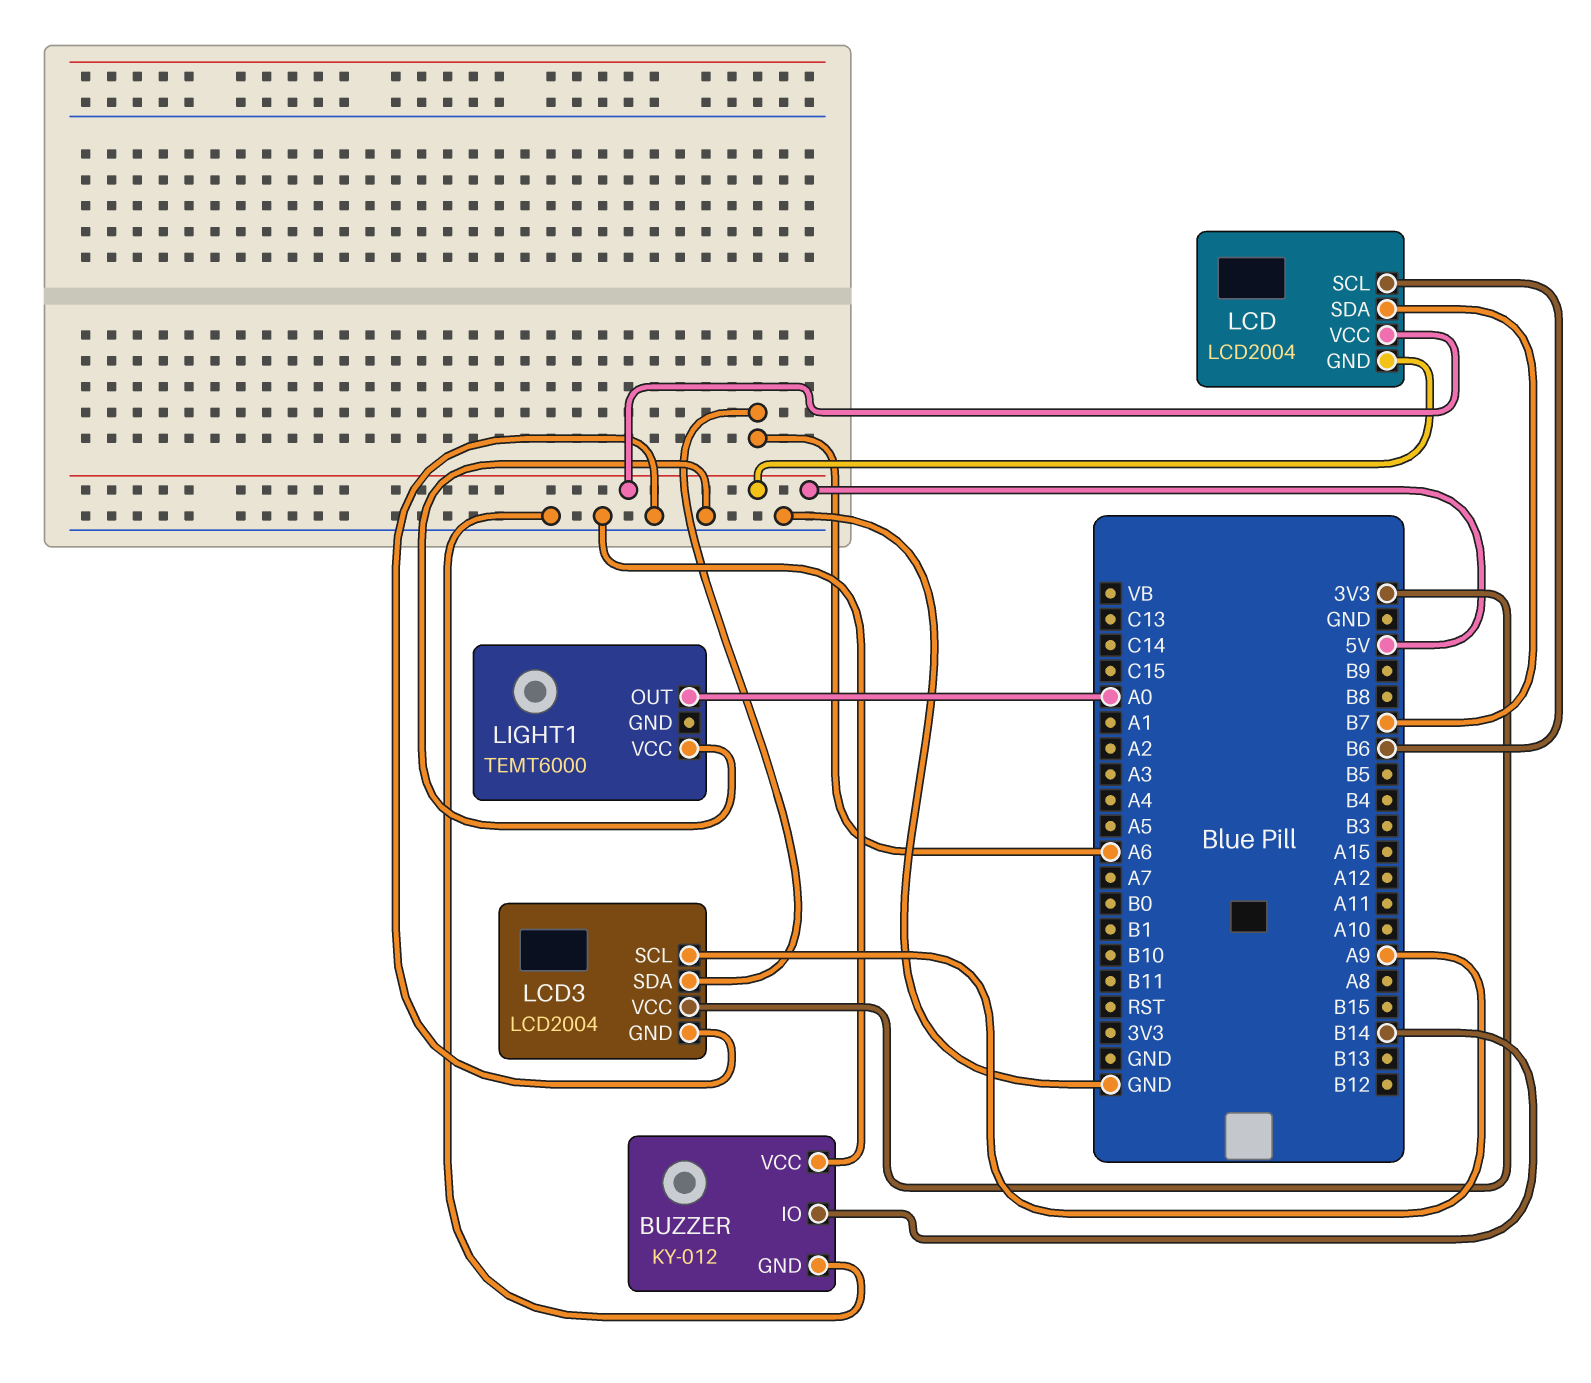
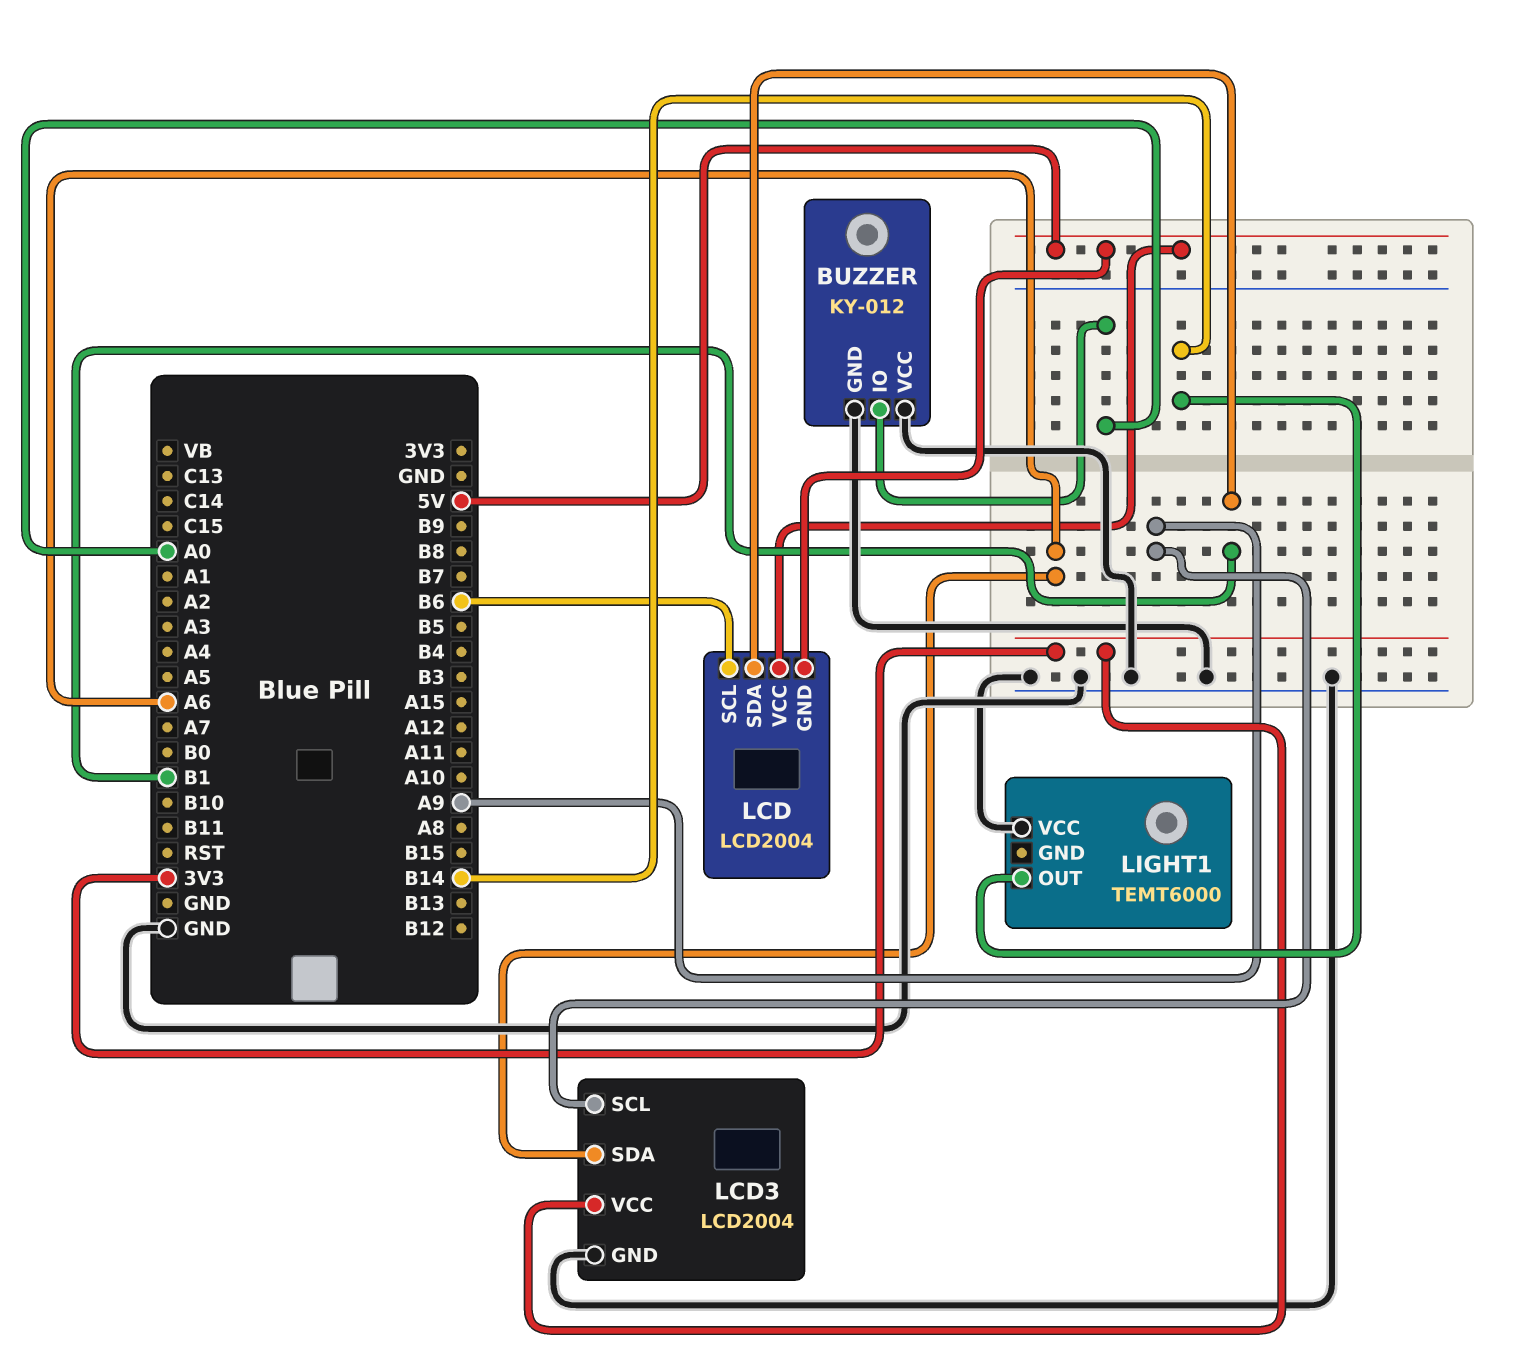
BUZZER pin IO: B14 -> A0
LCD pin SDA: B7 -> B1
LIGHT1 pin OUT: A0 -> B14

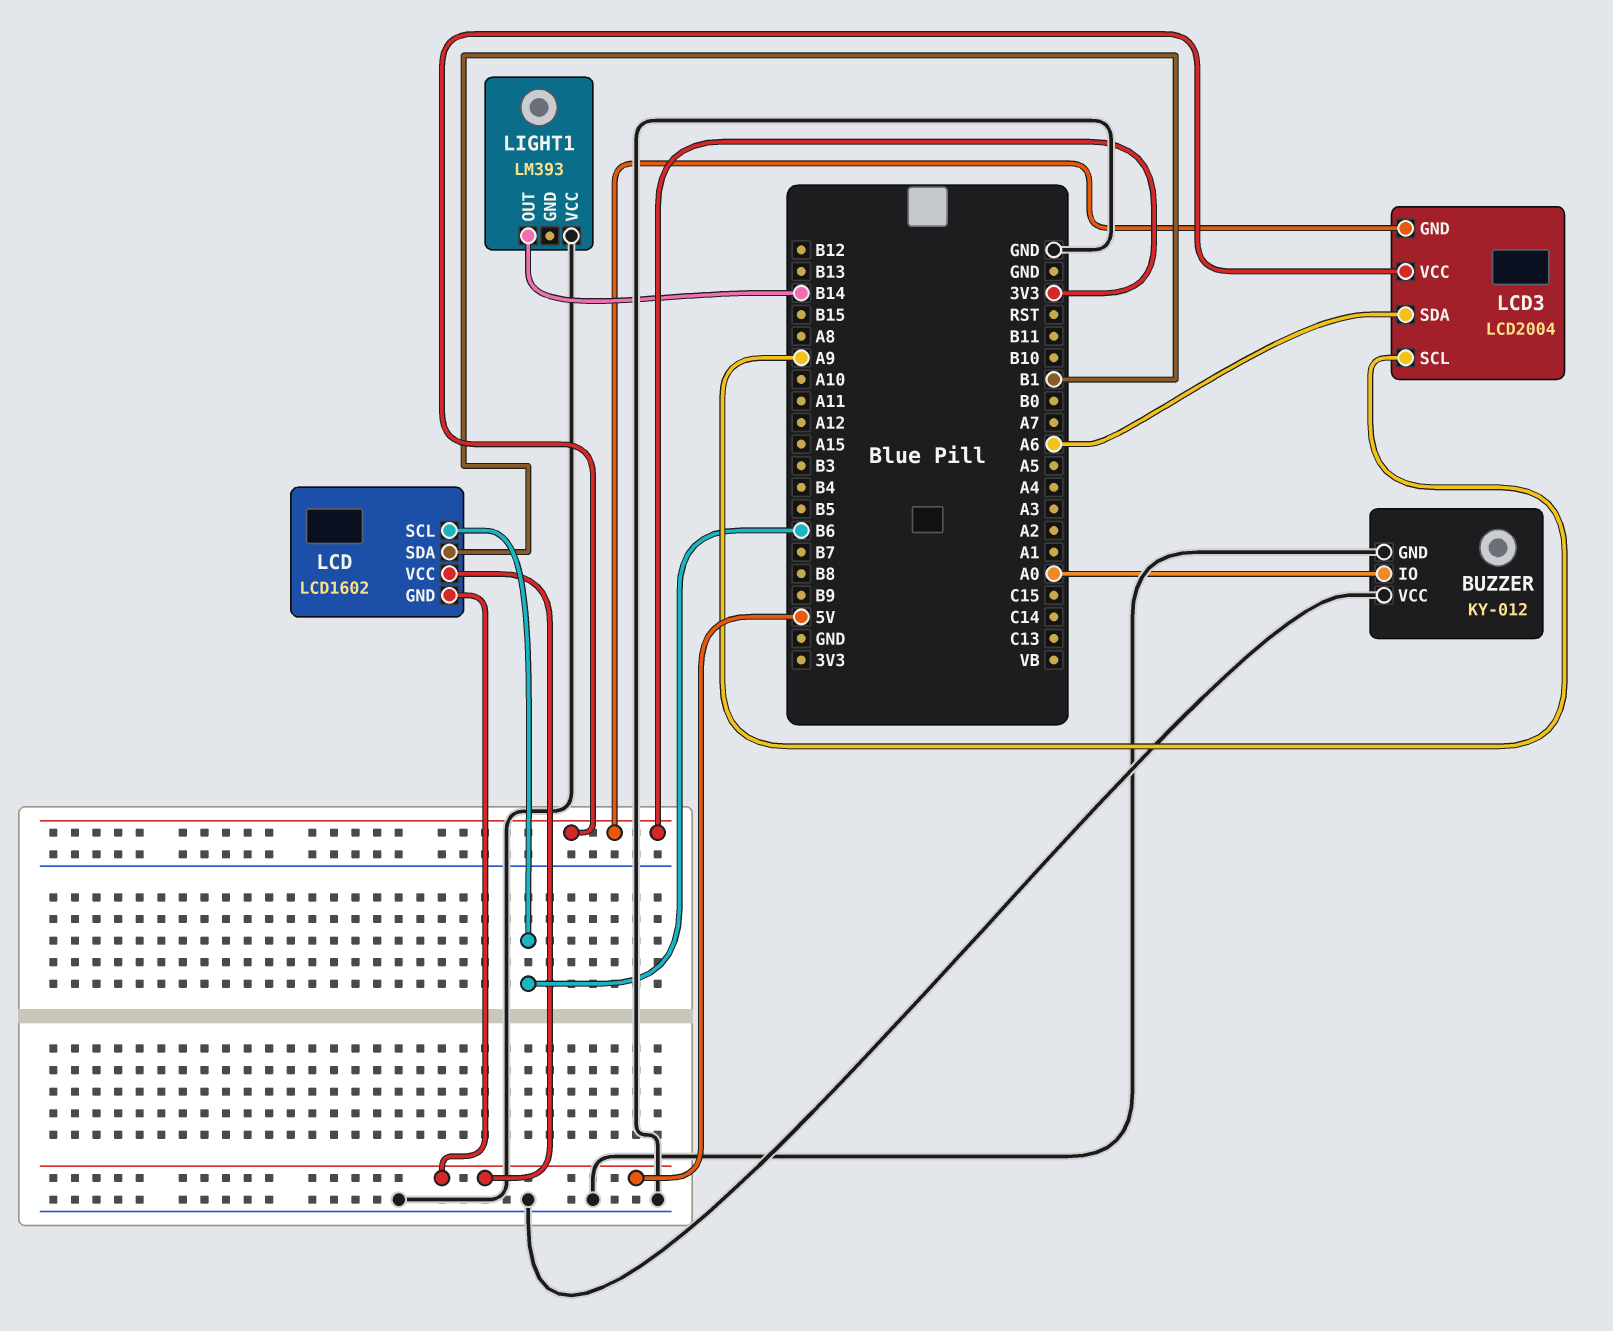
LCD: LCD2004 -> LCD1602
LCD3 pin GND: GND -> 3V3
LIGHT1: TEMT6000 -> LM393

